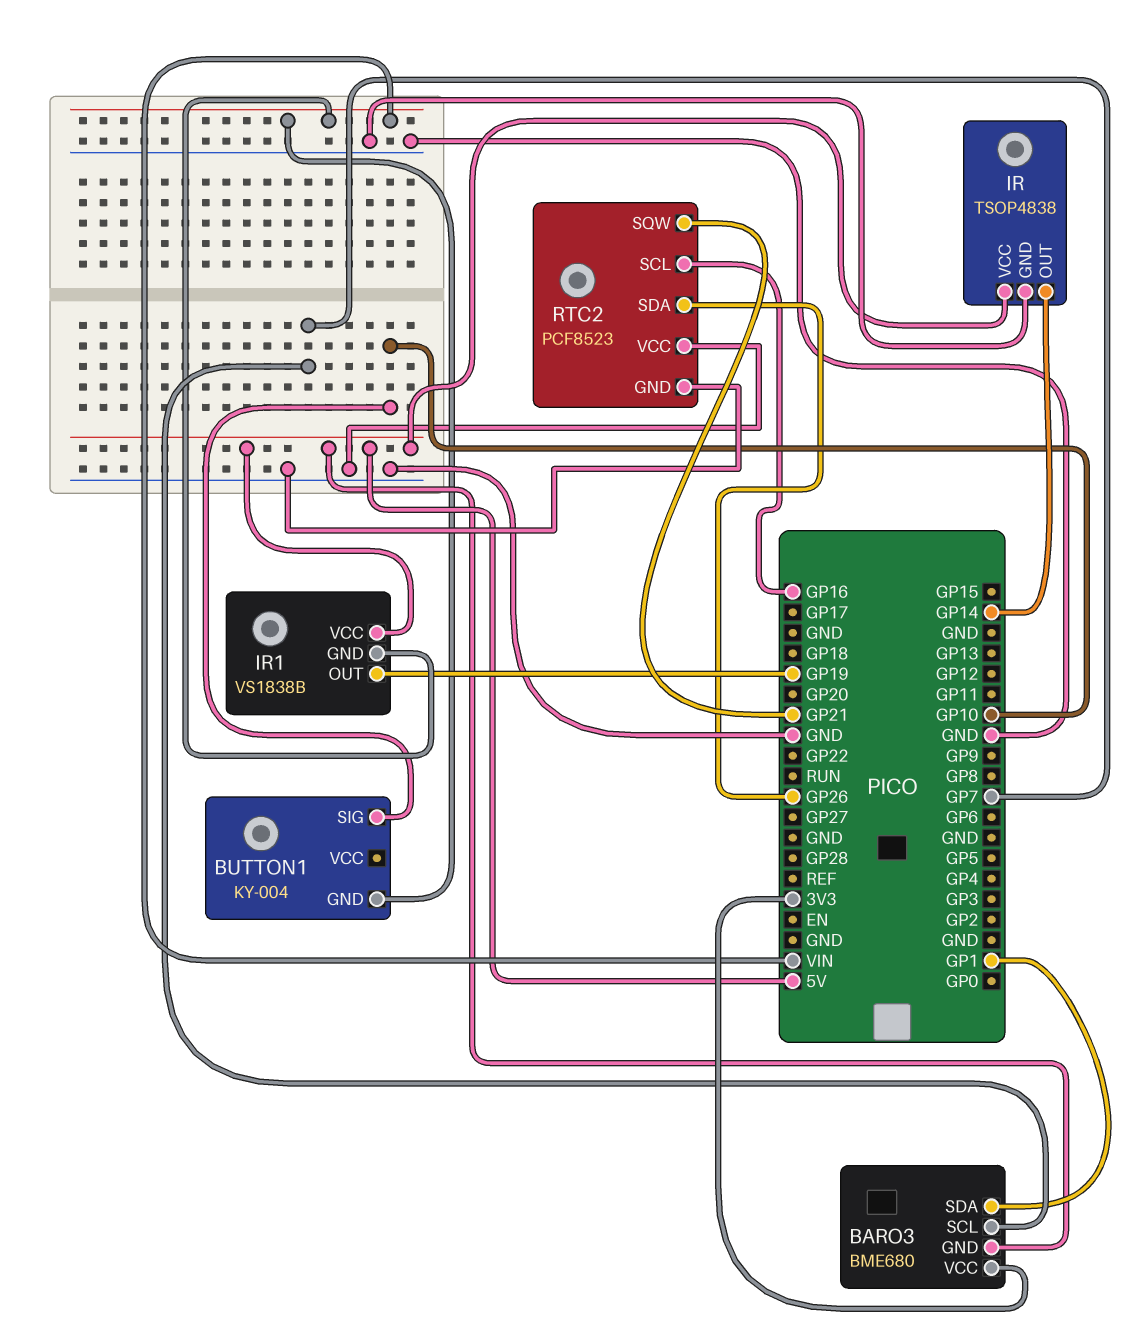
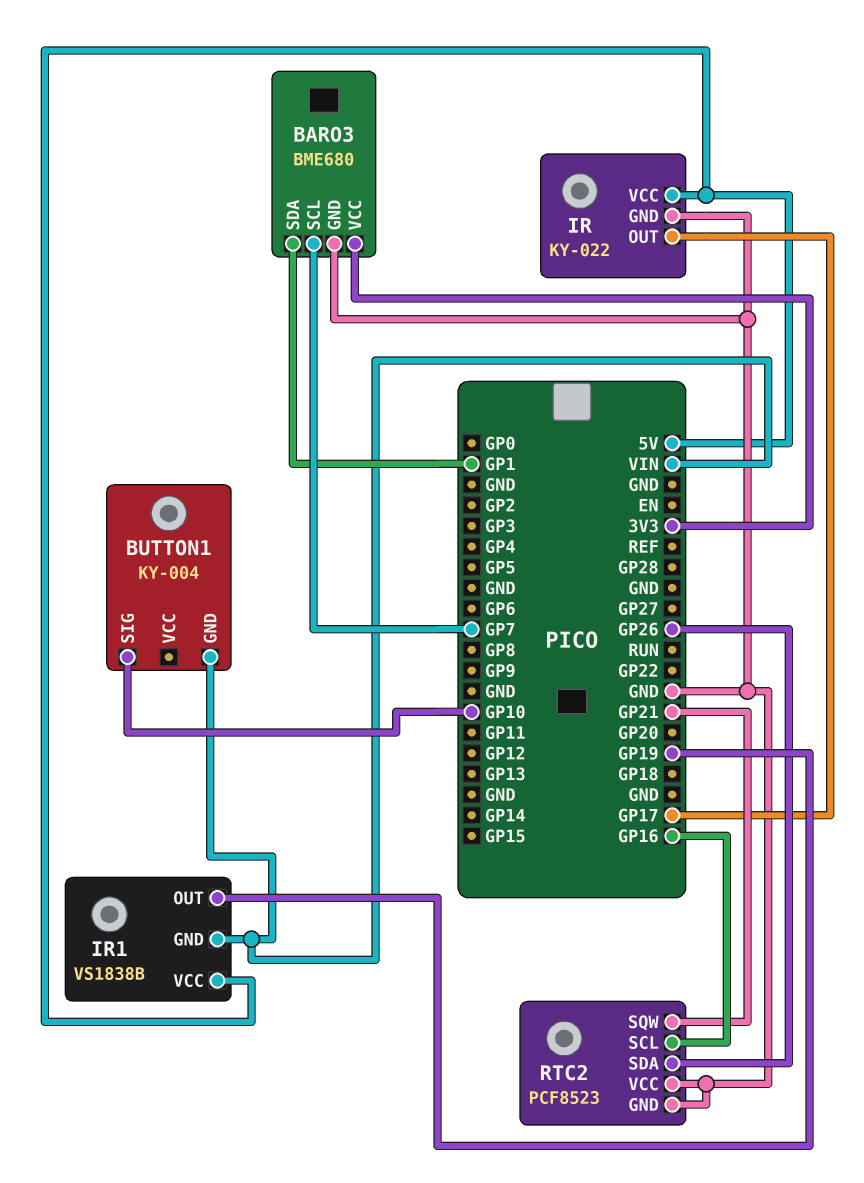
BARO3 pin GND: 5V -> GND
IR: TSOP4838 -> KY-022
IR pin OUT: GP14 -> GP17

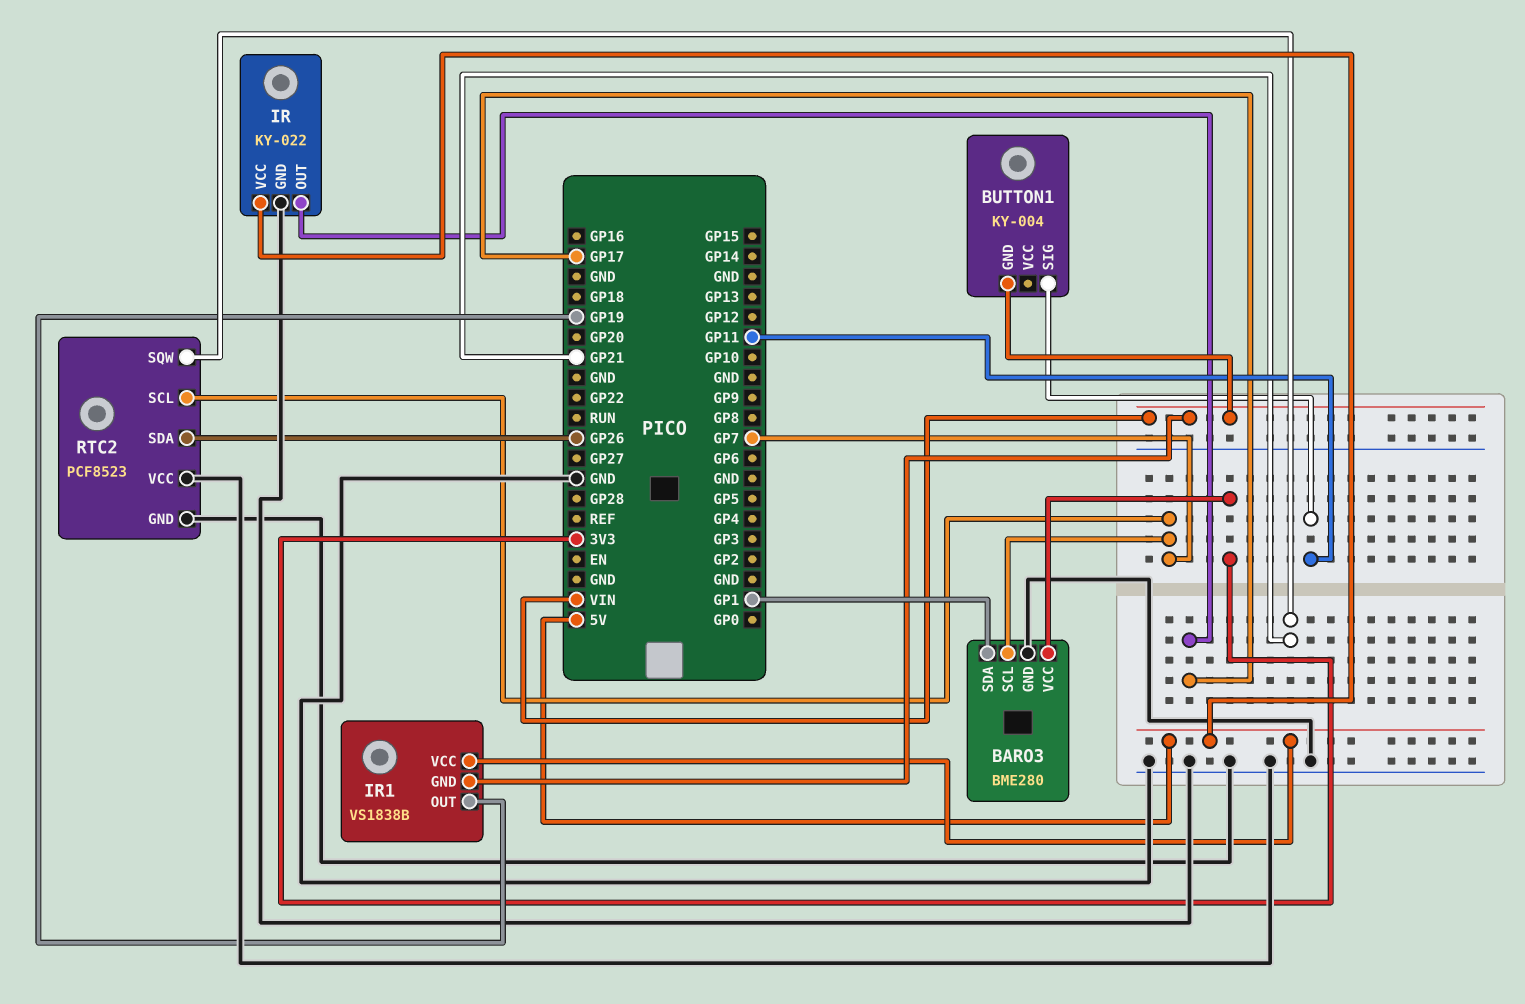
BARO3: BME680 -> BME280
BUTTON1 pin SIG: GP10 -> GP11
RTC2 pin SCL: GP16 -> GP7

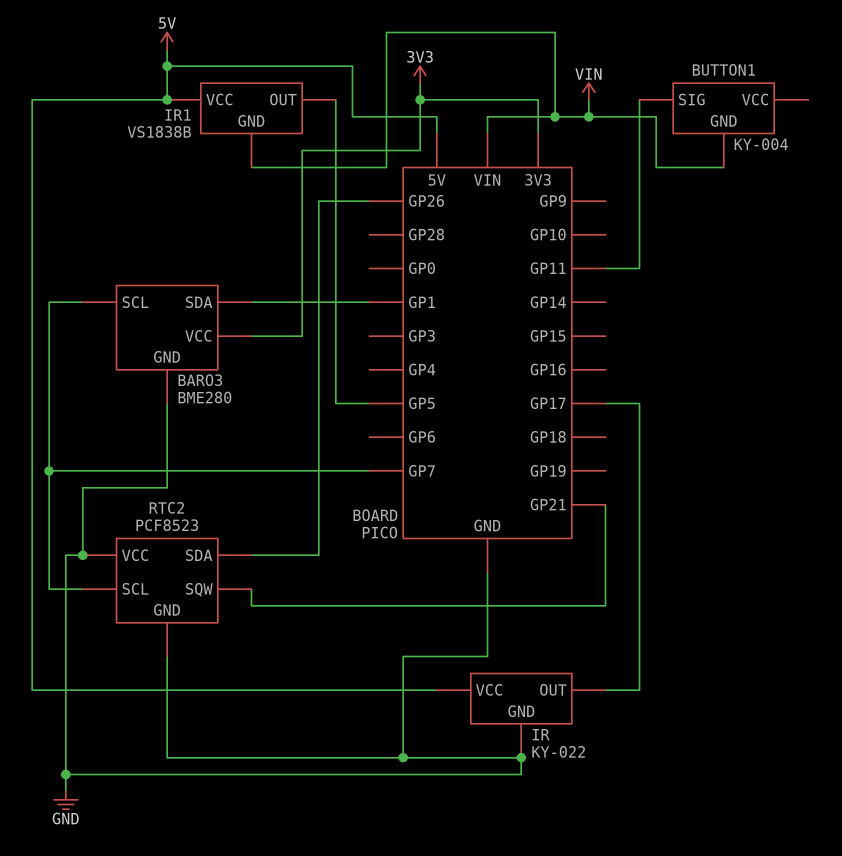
IR1 pin OUT: GP19 -> GP5

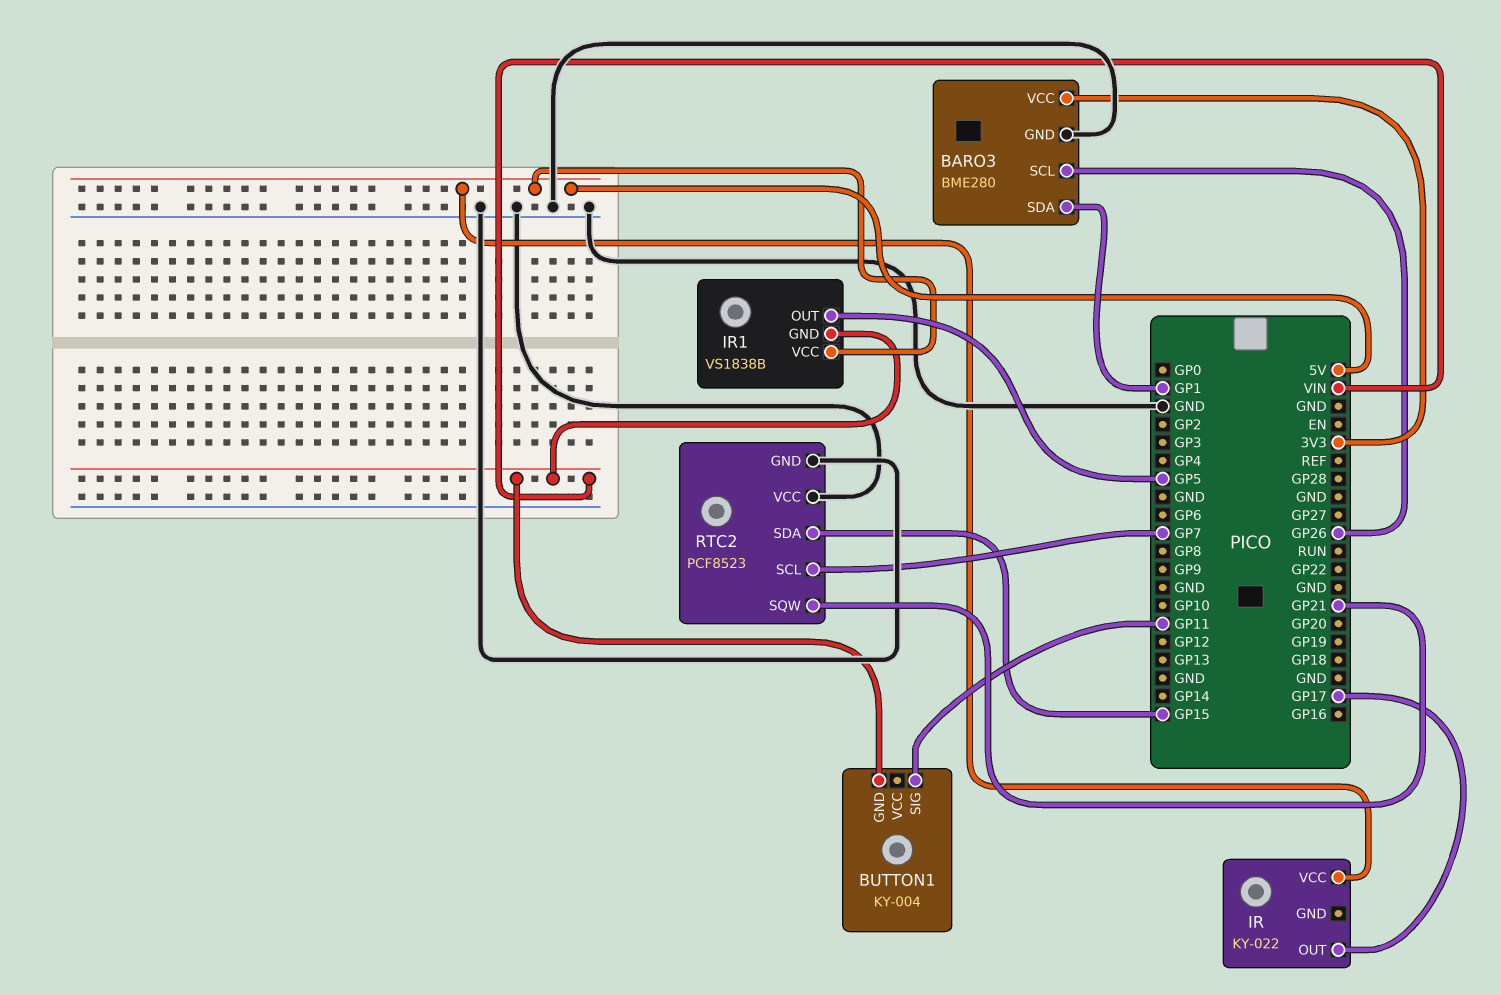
BARO3 pin SCL: GP7 -> GP26
IR pin GND: GND -> none
RTC2 pin SDA: GP26 -> GP15

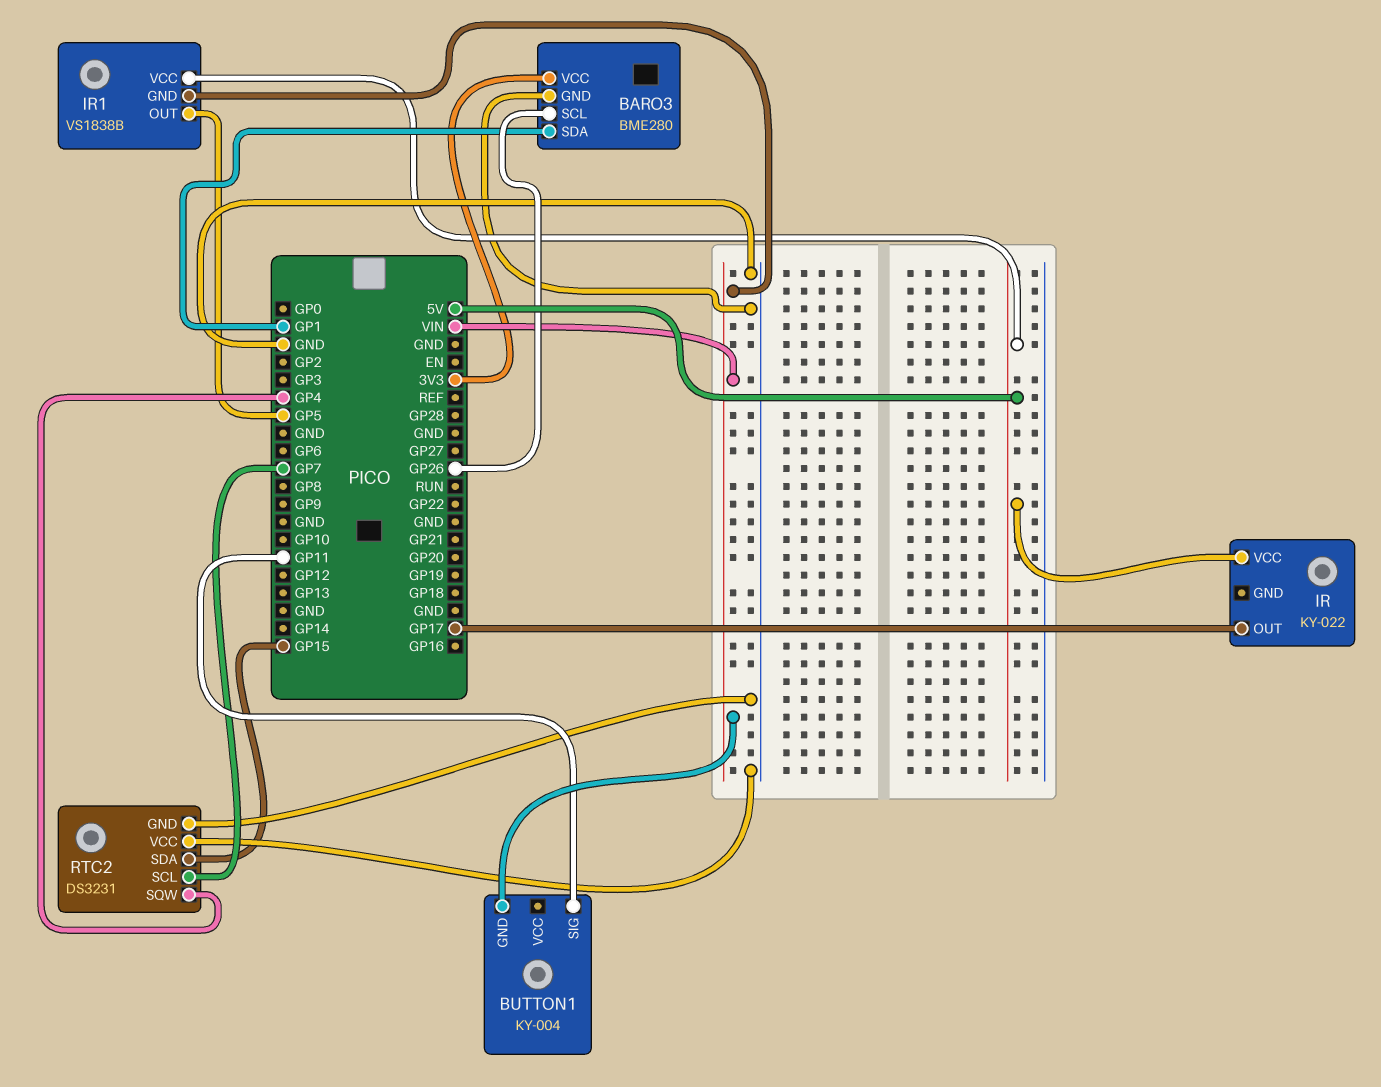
RTC2: PCF8523 -> DS3231
RTC2 pin SQW: GP21 -> GP4

